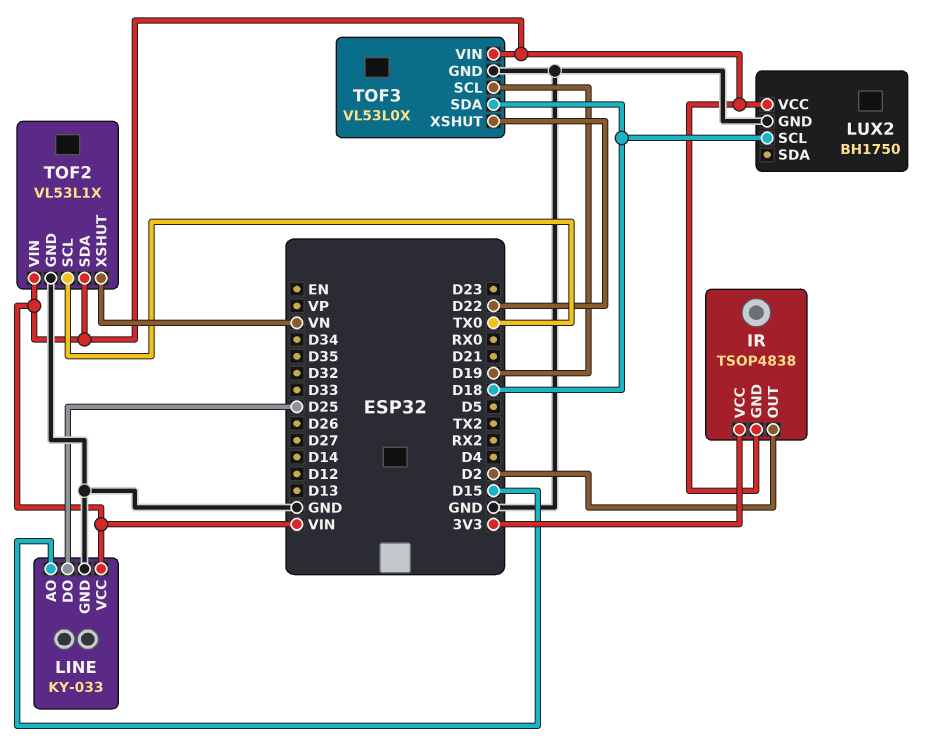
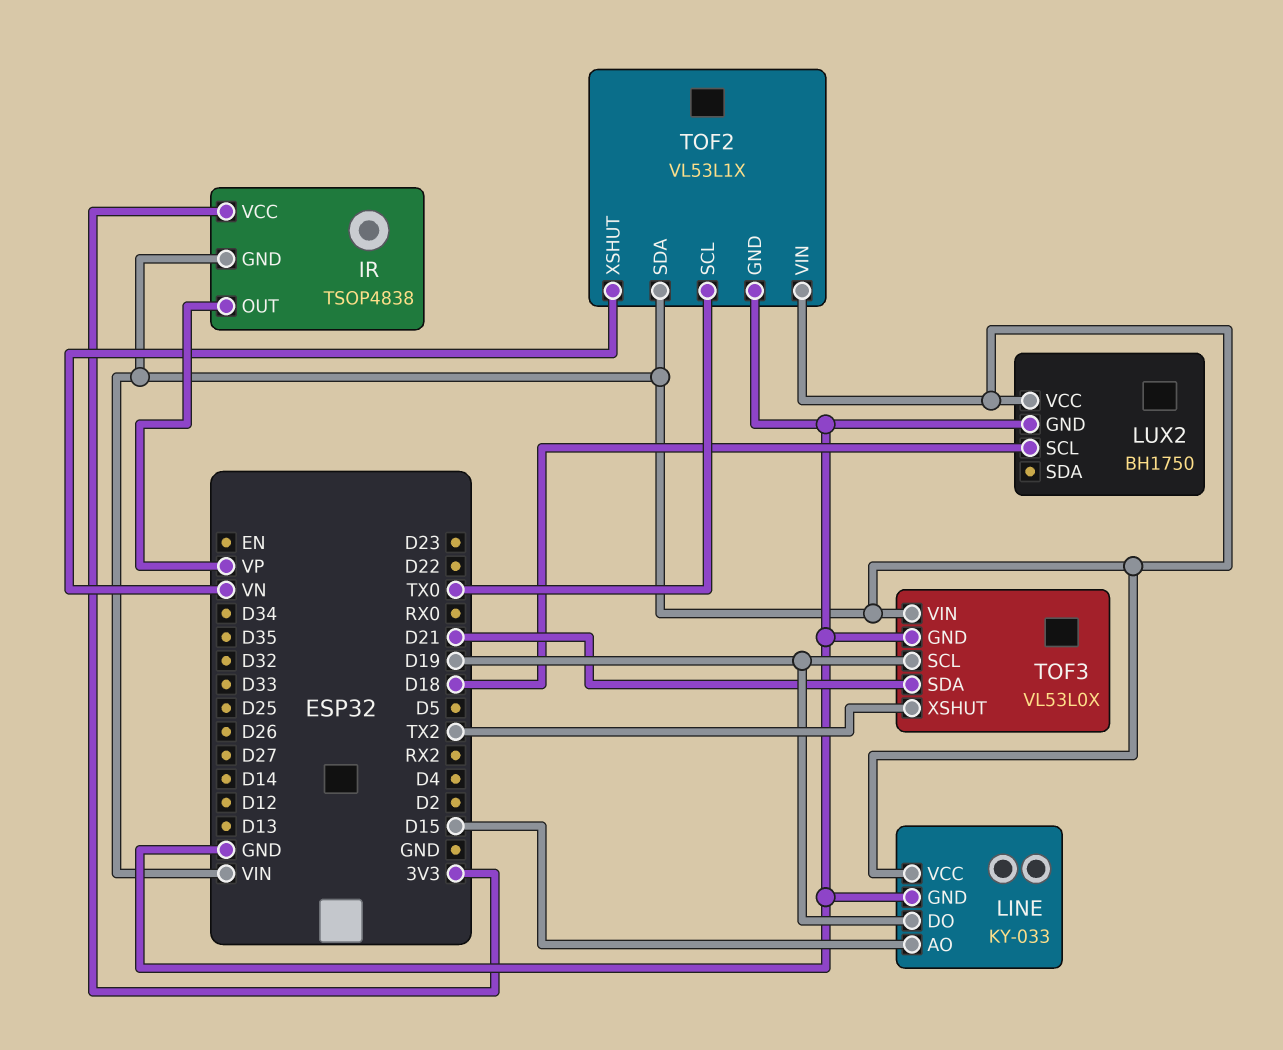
IR pin OUT: D2 -> VP
LINE pin DO: D25 -> D19
TOF3 pin SDA: D18 -> D21
TOF3 pin XSHUT: D22 -> TX2

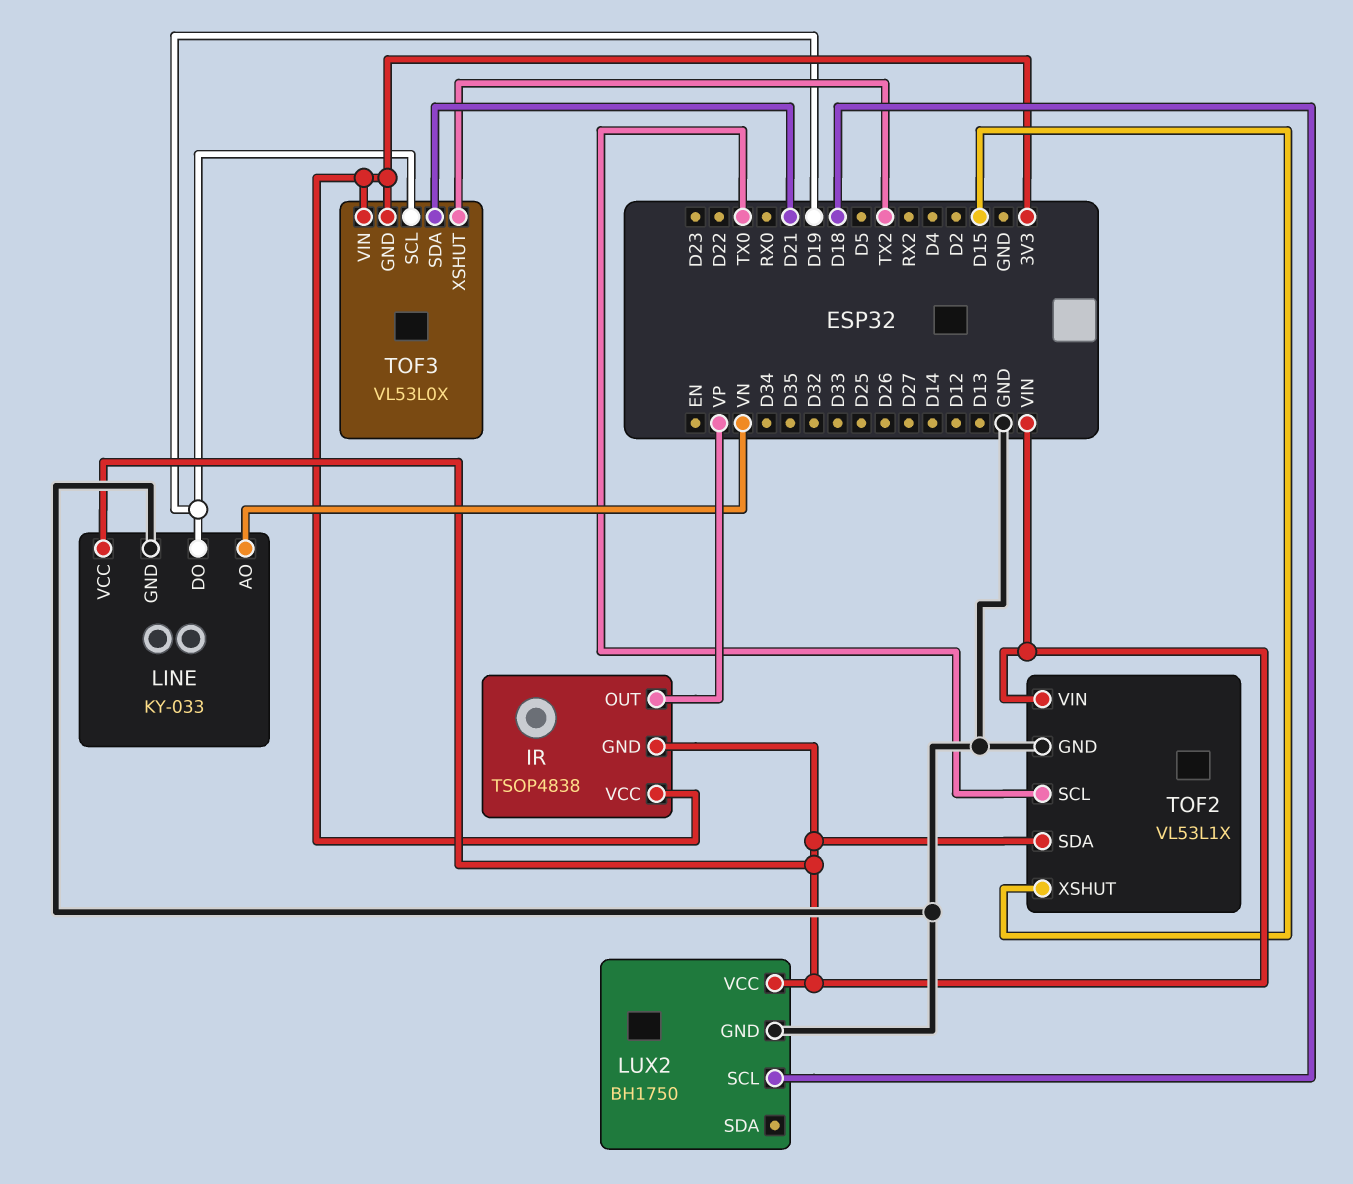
LINE pin AO: D15 -> VN
TOF2 pin XSHUT: VN -> D15
TOF3 pin GND: GND -> 3V3
TOF3 pin VIN: VIN -> 3V3

